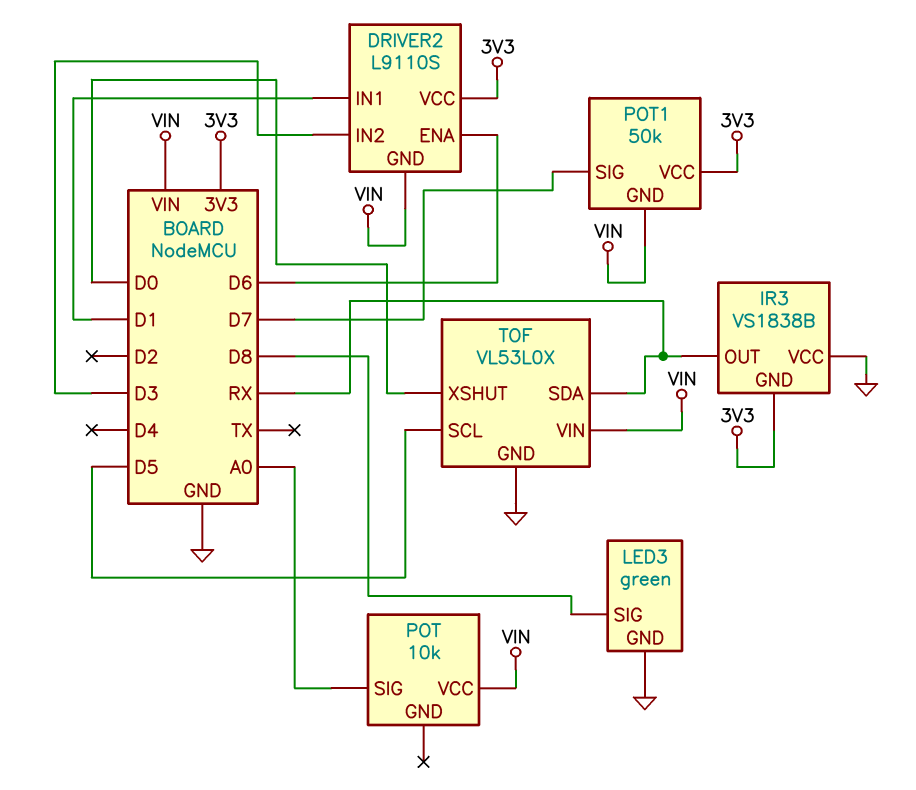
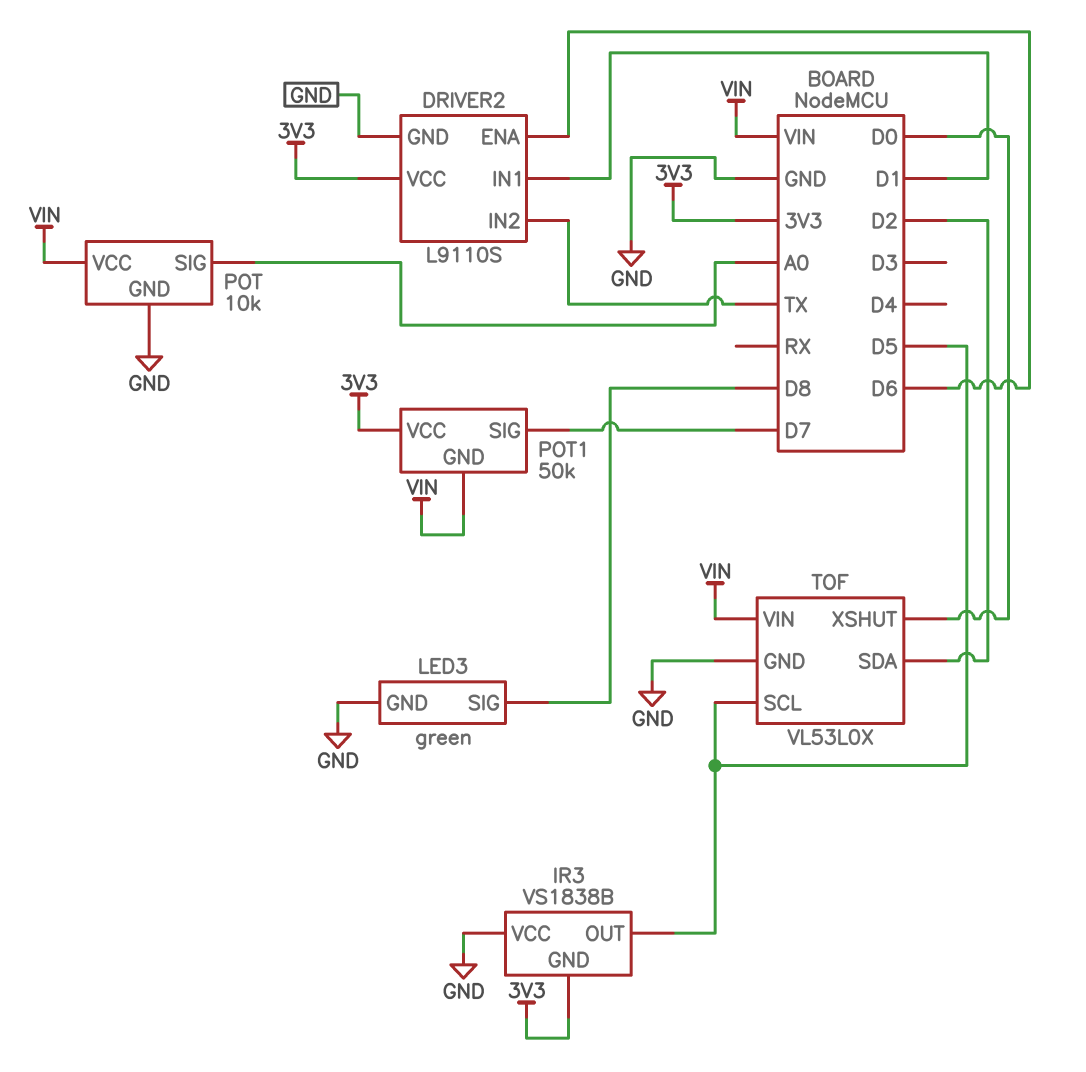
DRIVER2 pin GND: VIN -> GND
DRIVER2 pin IN2: D3 -> TX
IR3 pin OUT: RX -> D5
POT pin GND: none -> GND
TOF pin SDA: RX -> D2

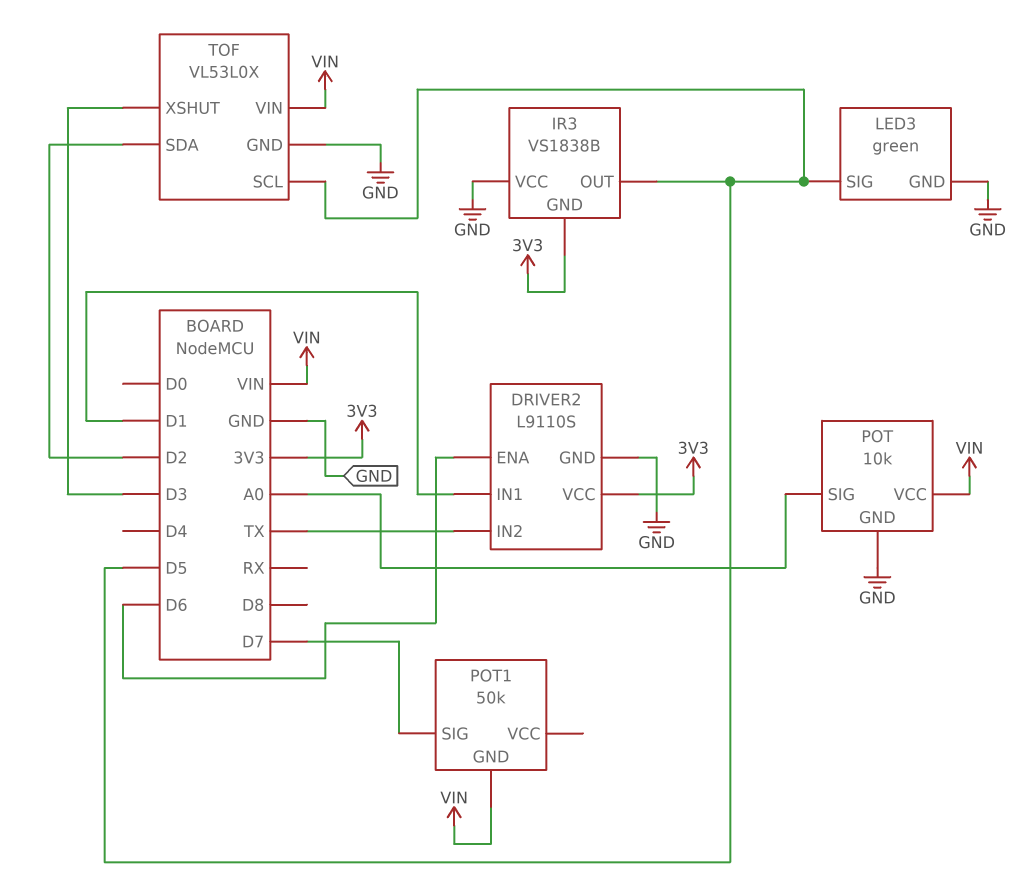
LED3 pin SIG: D8 -> D5
POT1 pin VCC: 3V3 -> none
TOF pin XSHUT: D0 -> D3

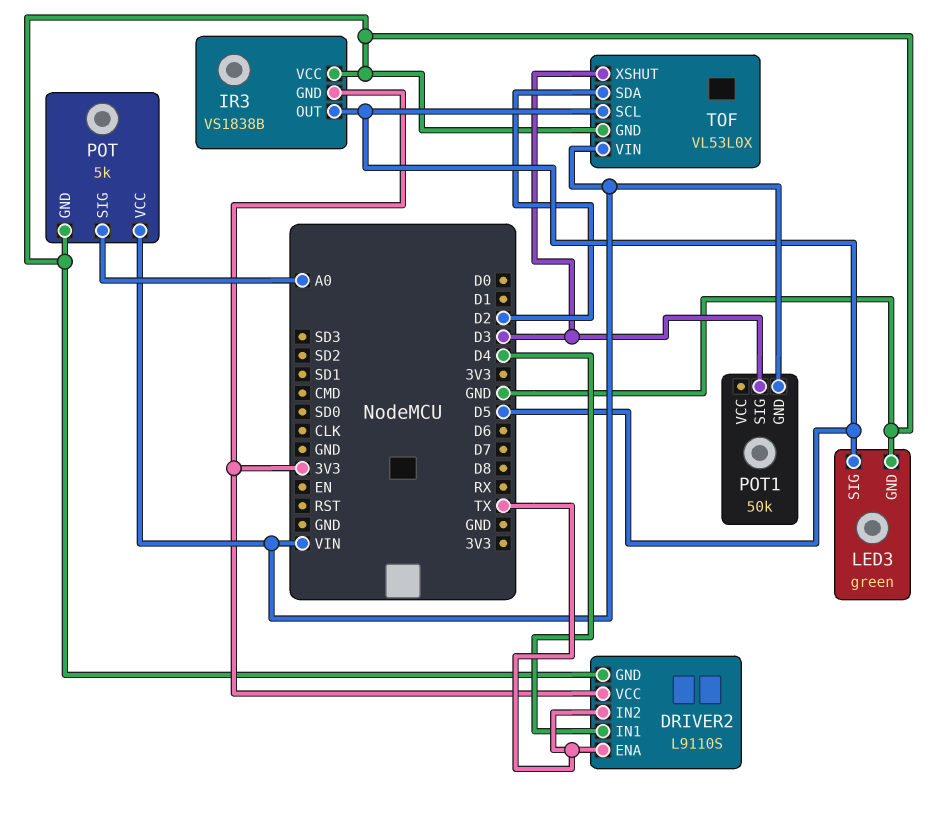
DRIVER2 pin ENA: D6 -> TX
DRIVER2 pin IN1: D1 -> D4
POT: 10k -> 5k
POT1 pin SIG: D7 -> D3

